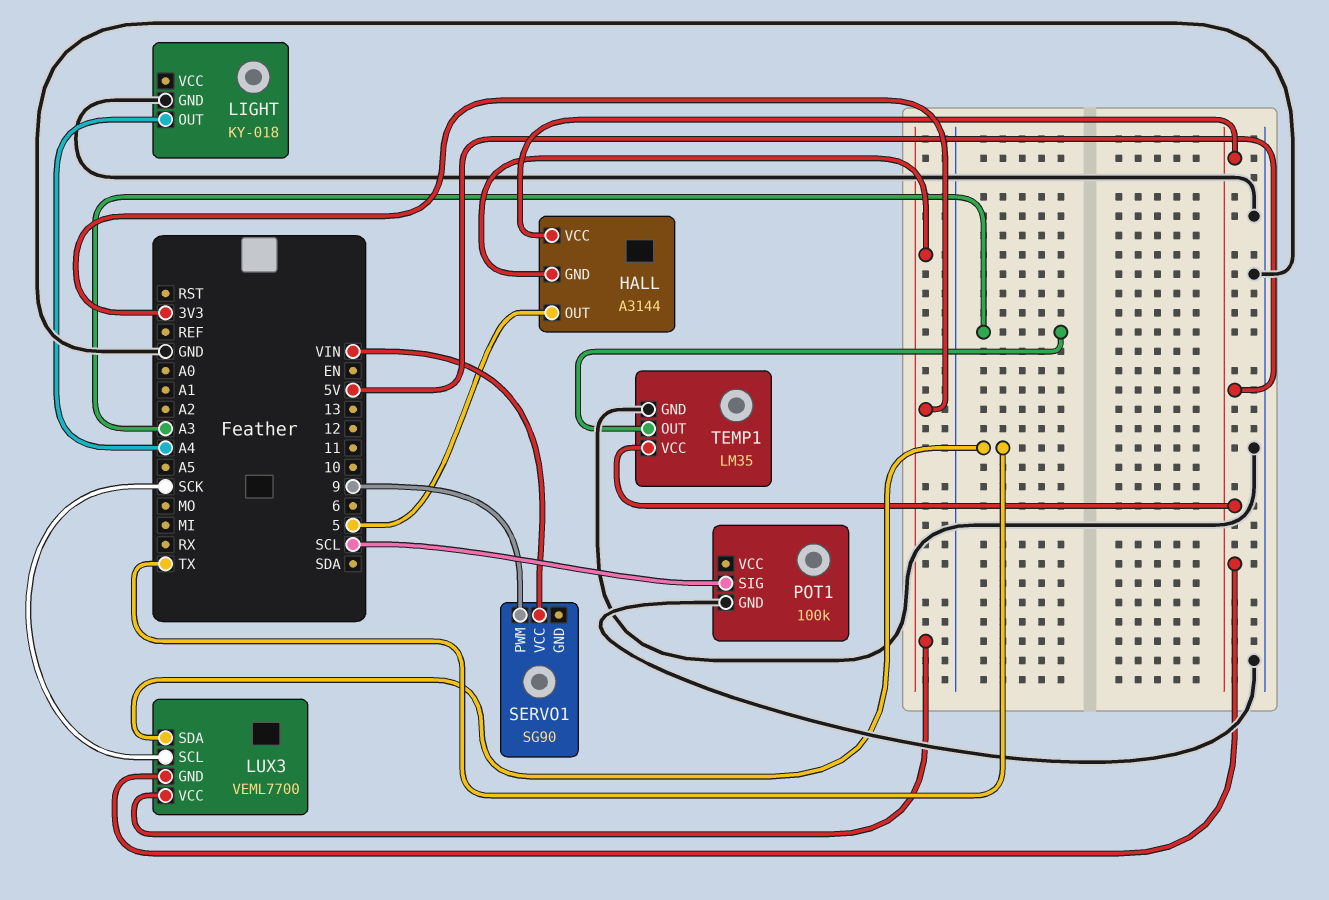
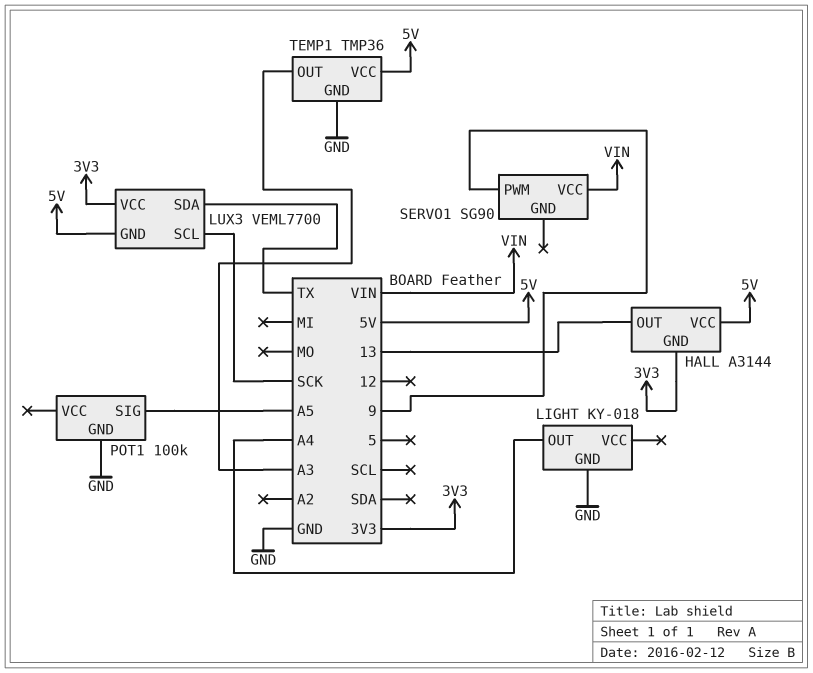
HALL pin OUT: 5 -> 13
POT1 pin SIG: SCL -> A5
TEMP1: LM35 -> TMP36

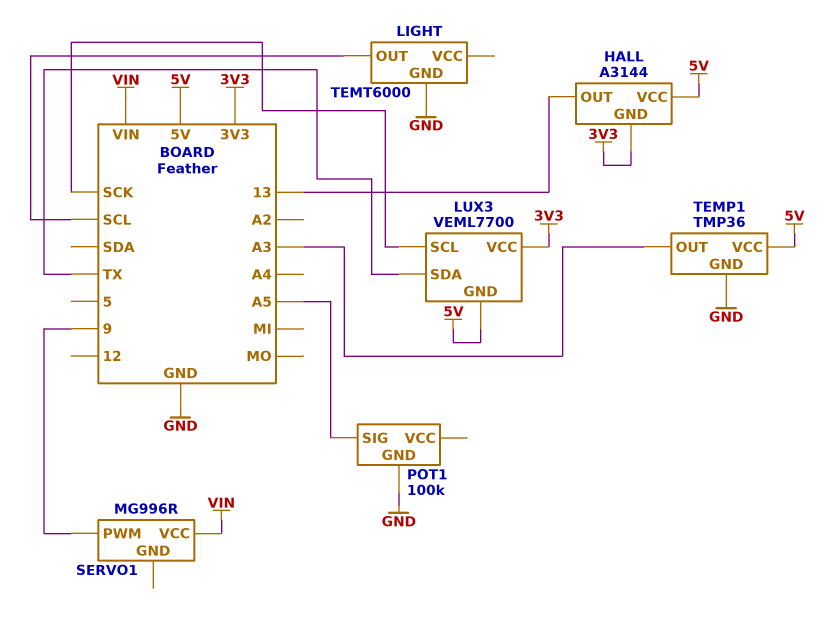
LIGHT: KY-018 -> TEMT6000
LIGHT pin OUT: A4 -> SCL
SERVO1: SG90 -> MG996R

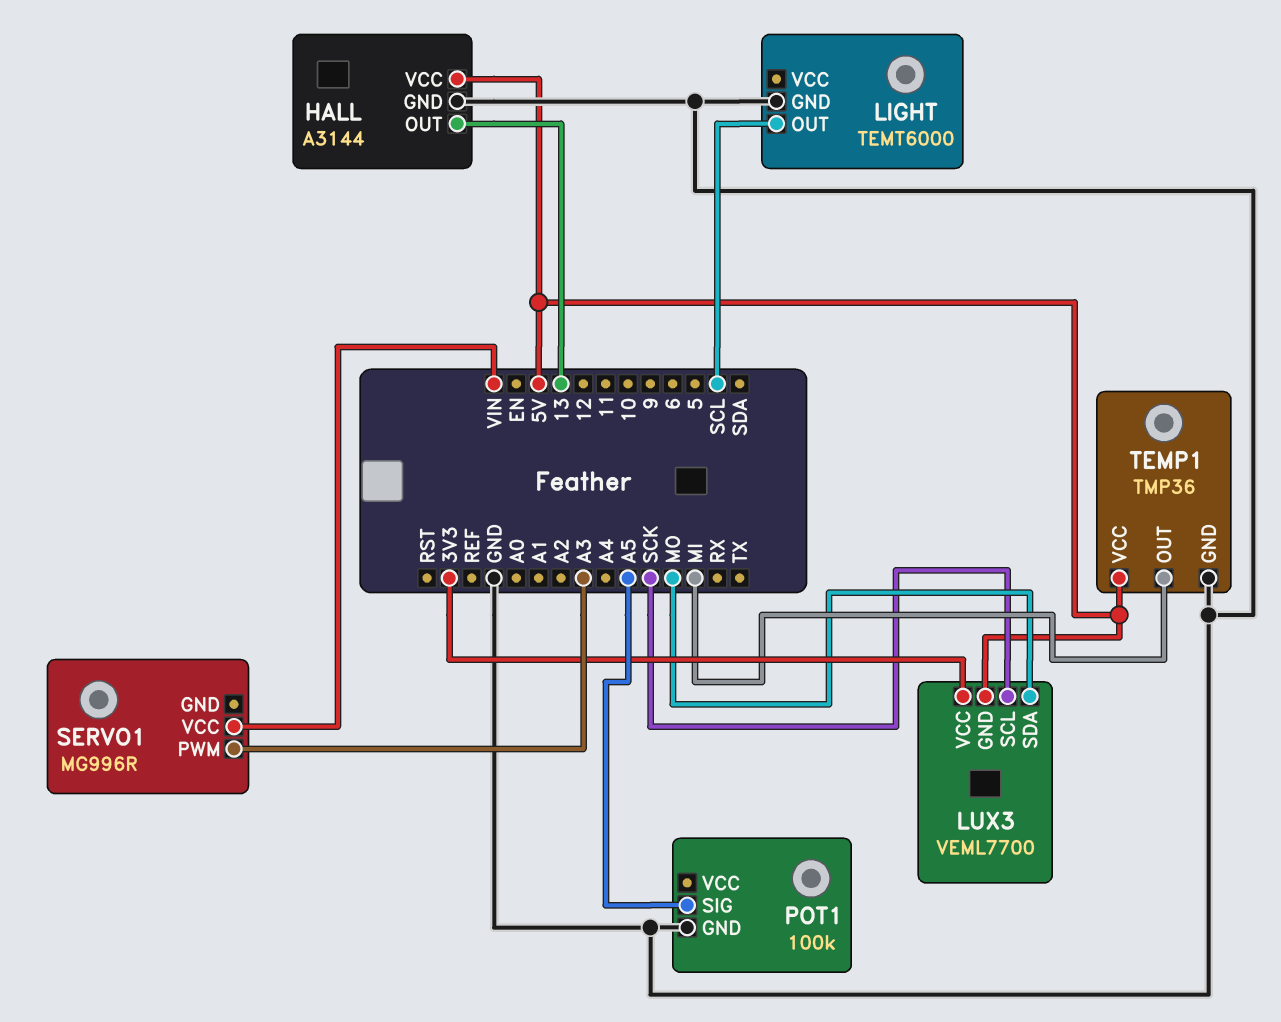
HALL pin GND: 3V3 -> GND
LUX3 pin SDA: TX -> MO
SERVO1 pin PWM: 9 -> A3
TEMP1 pin OUT: A3 -> MI

